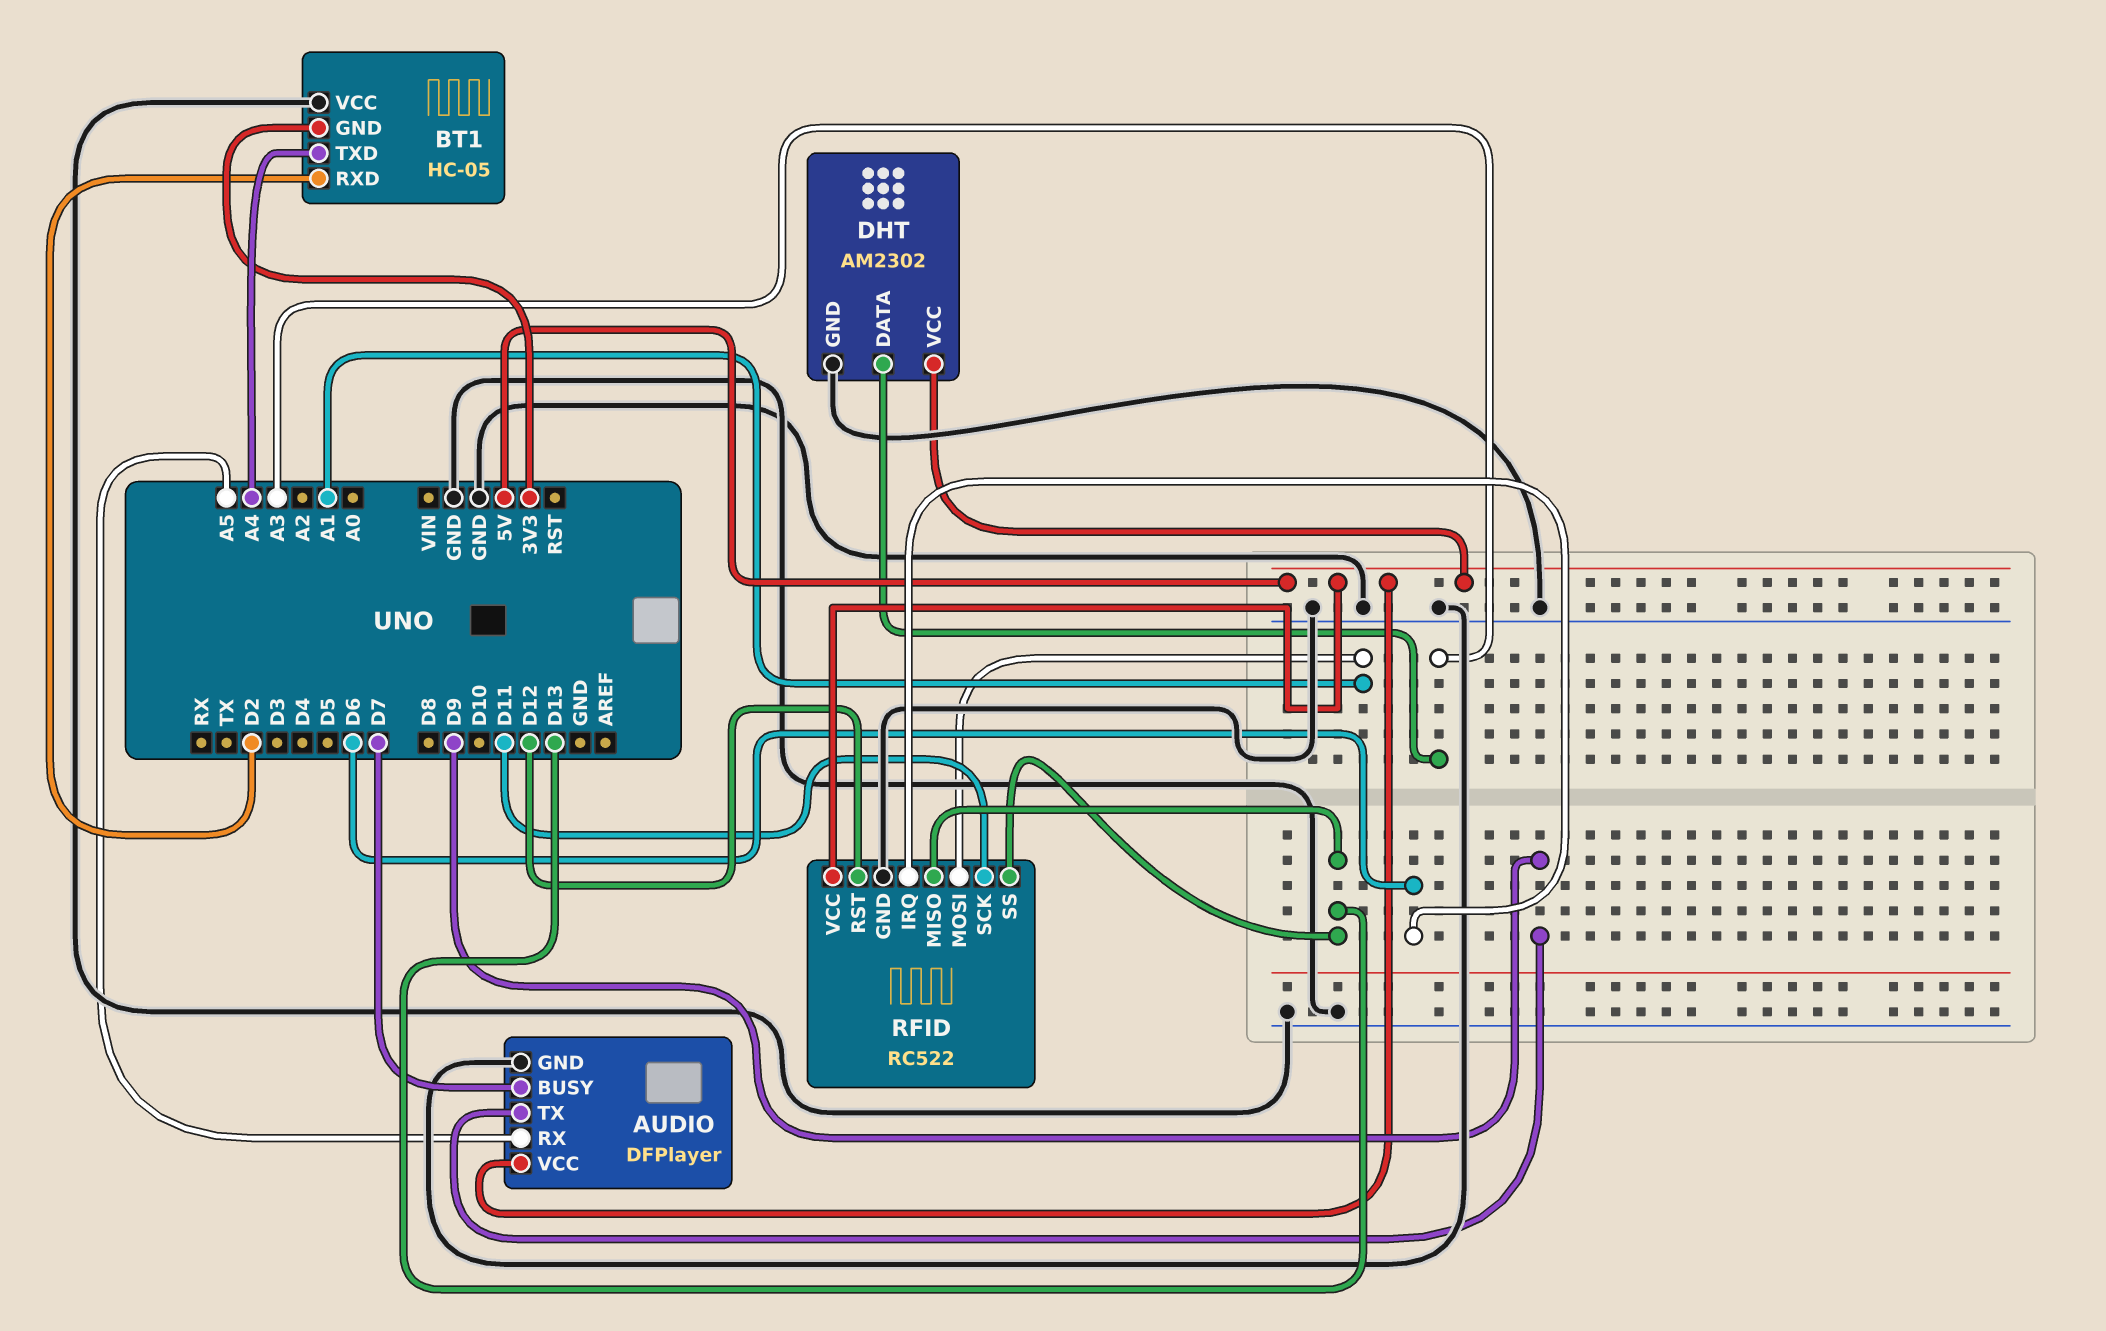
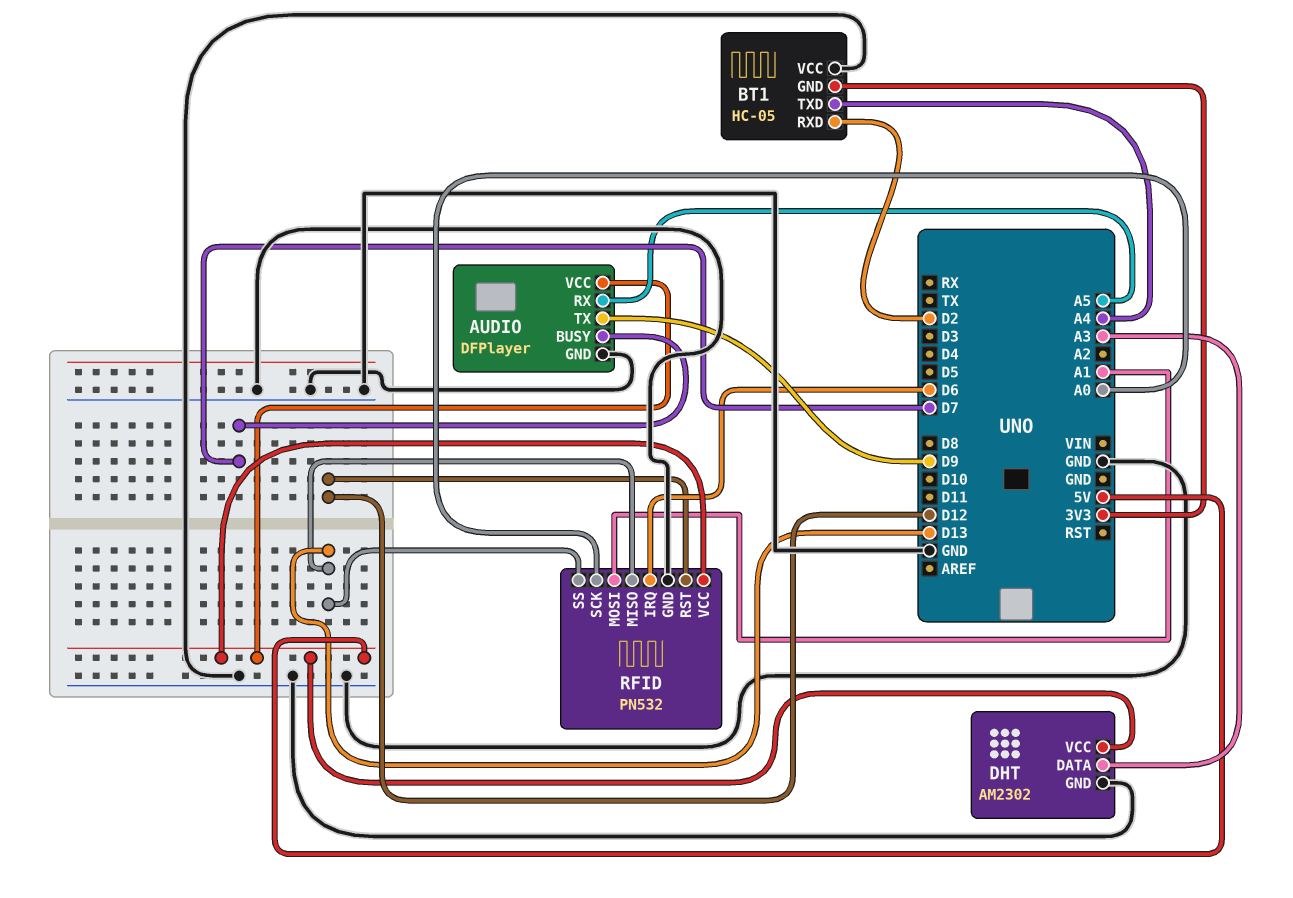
RFID: RC522 -> PN532
RFID pin SCK: D11 -> A0

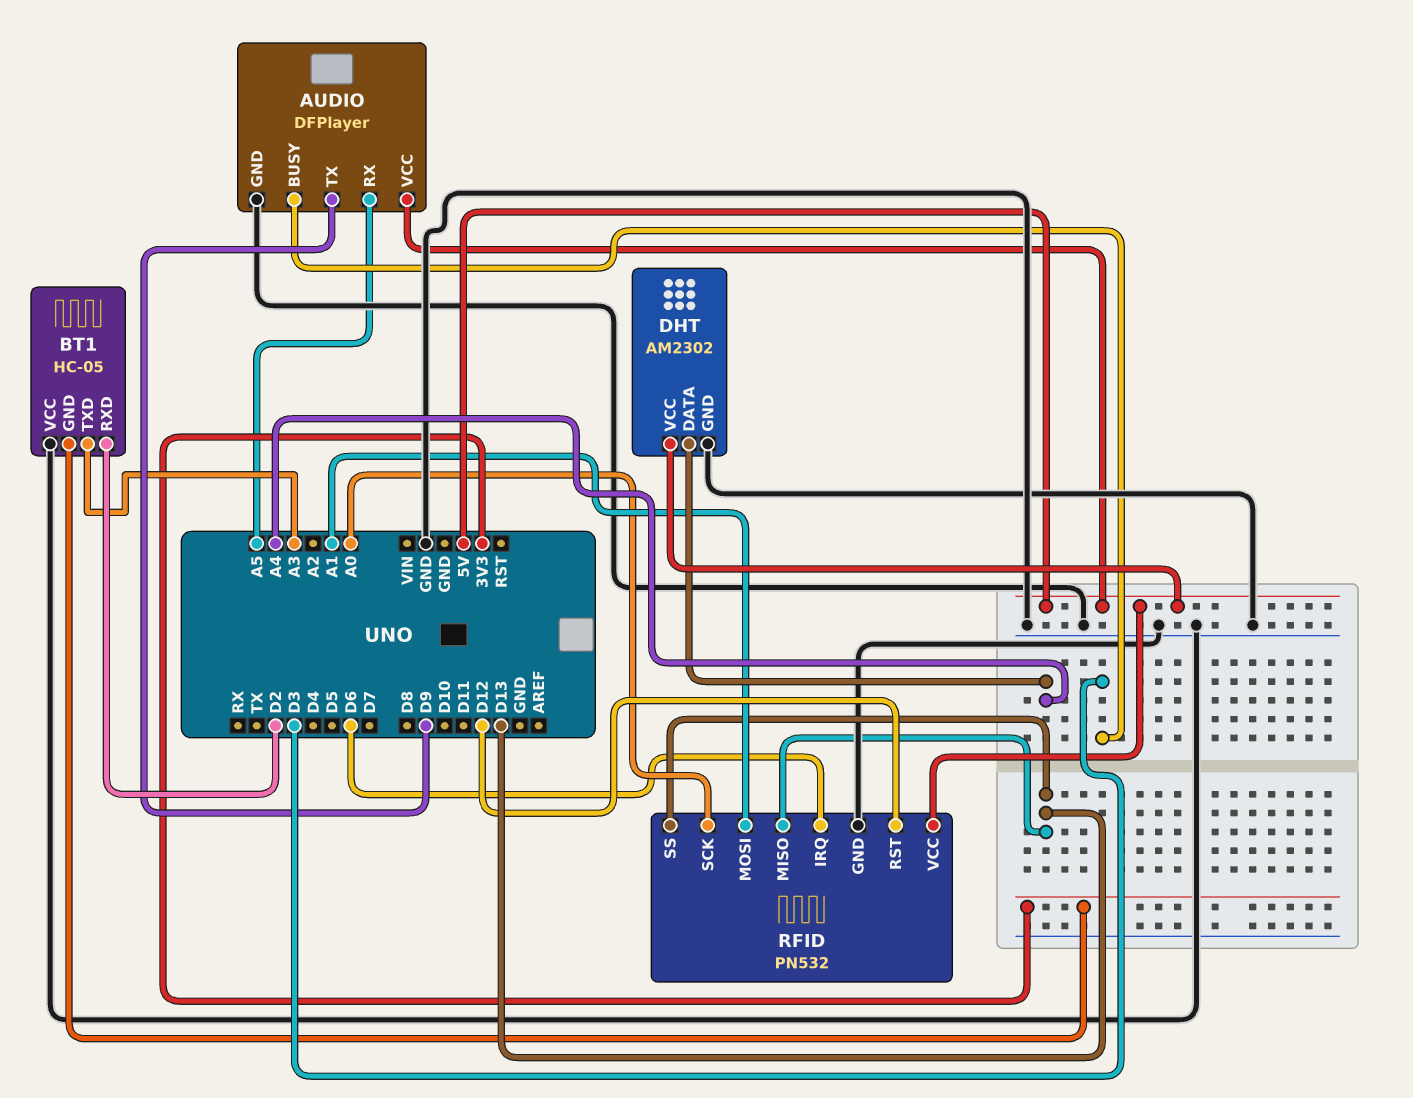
AUDIO pin BUSY: D7 -> D3
BT1 pin TXD: A4 -> A3
DHT pin DATA: A3 -> A4

